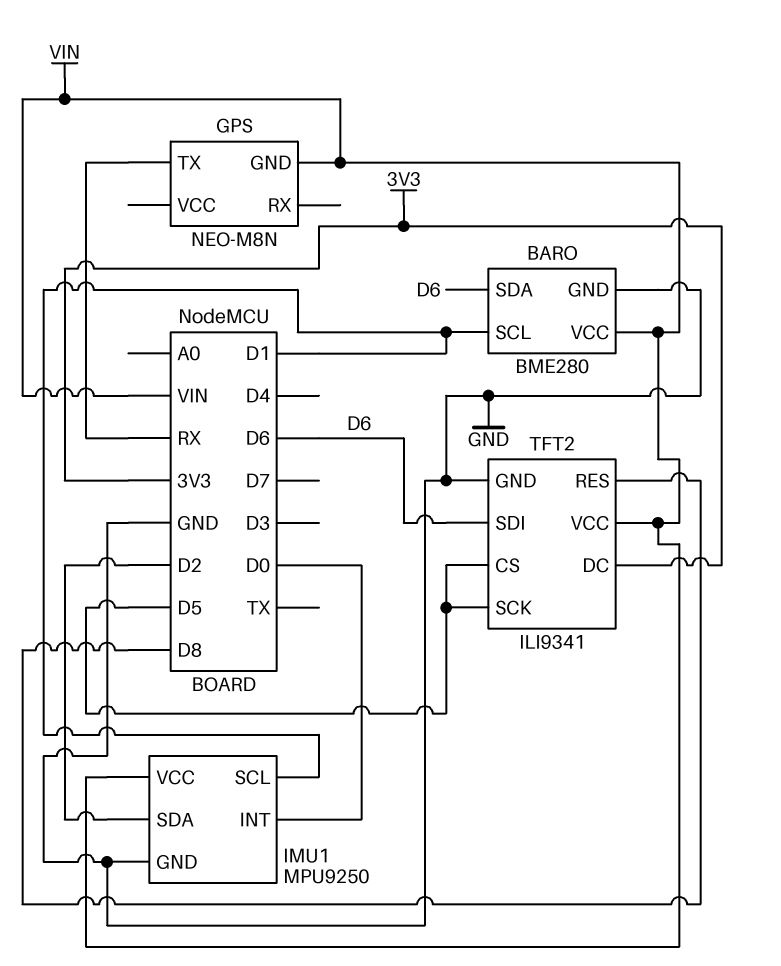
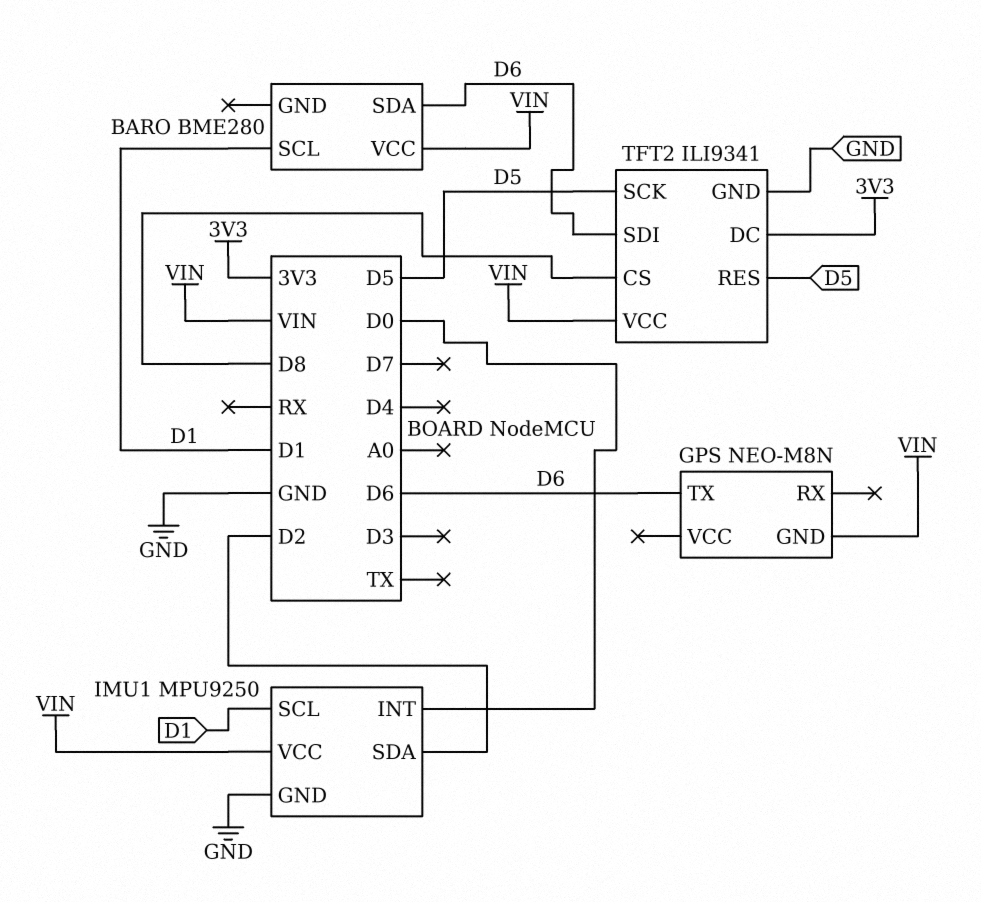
BARO pin GND: GND -> none
GPS pin TX: RX -> D6
TFT2 pin CS: D5 -> D8
TFT2 pin RES: D8 -> D5

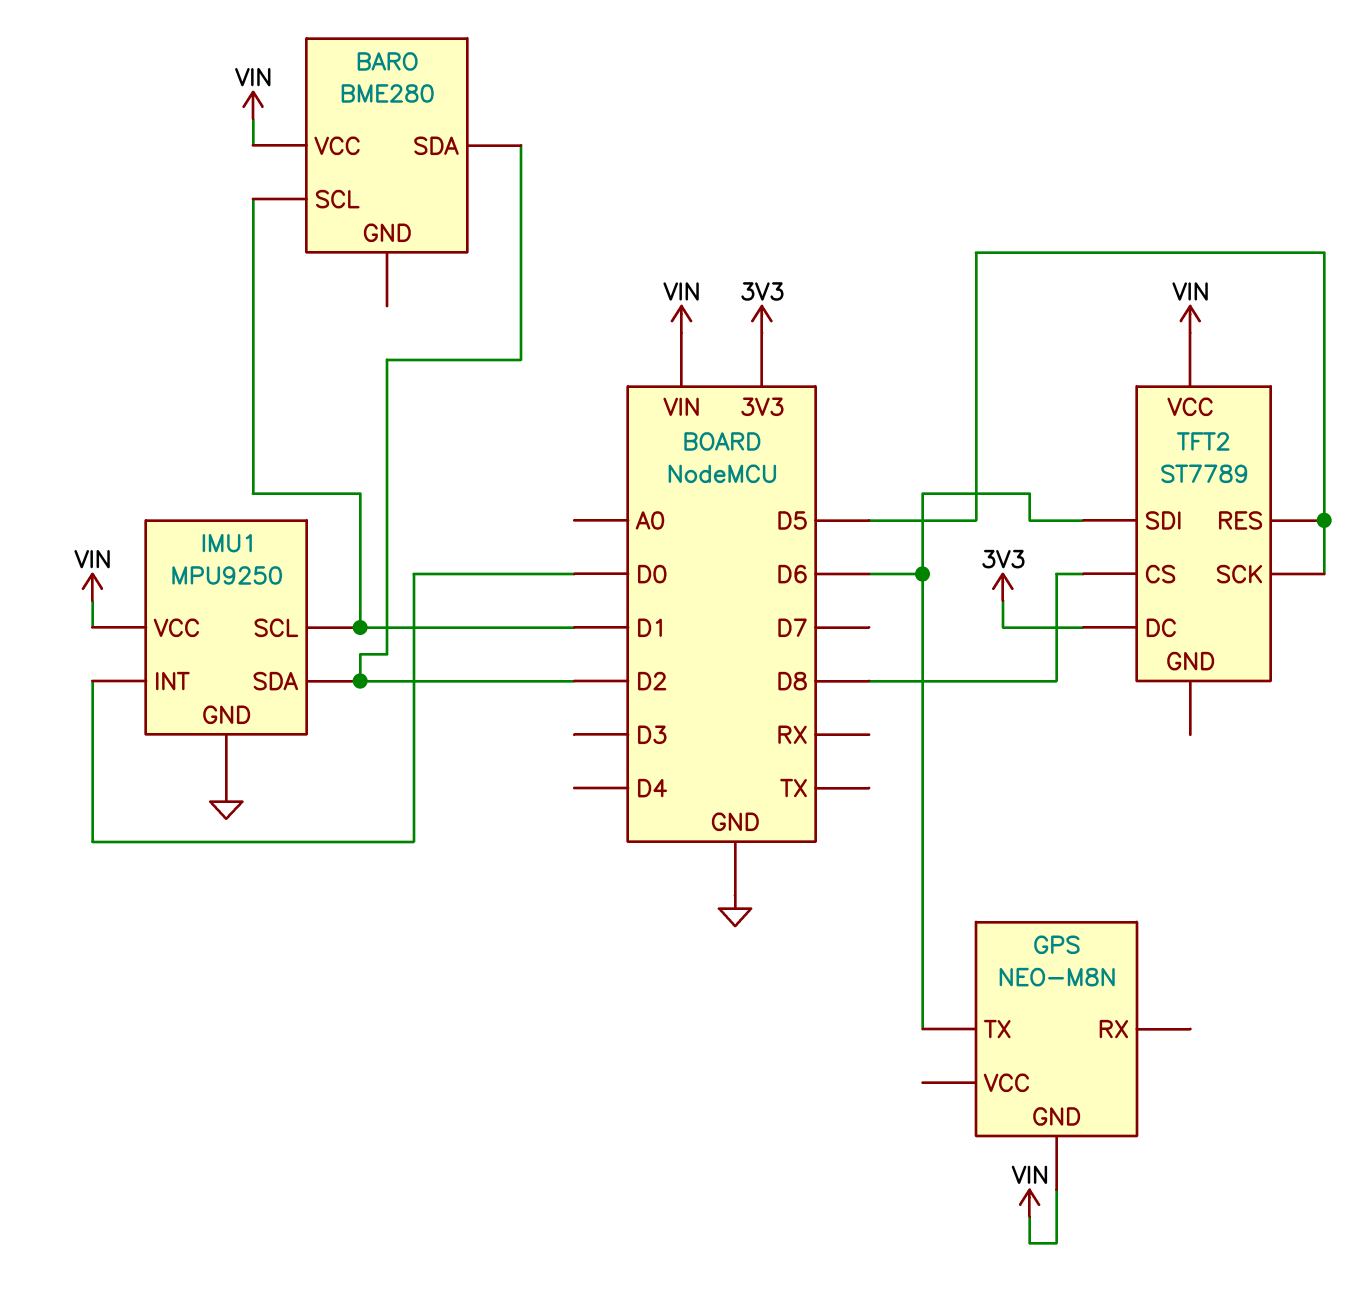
BARO pin SDA: D6 -> D2
TFT2: ILI9341 -> ST7789
TFT2 pin GND: GND -> none

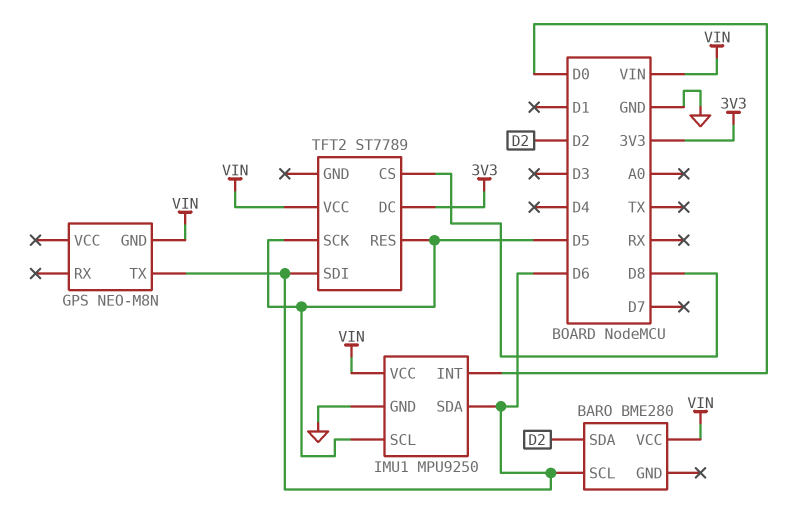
BARO pin SCL: D1 -> D6
IMU1 pin SCL: D1 -> D5
IMU1 pin SDA: D2 -> D6

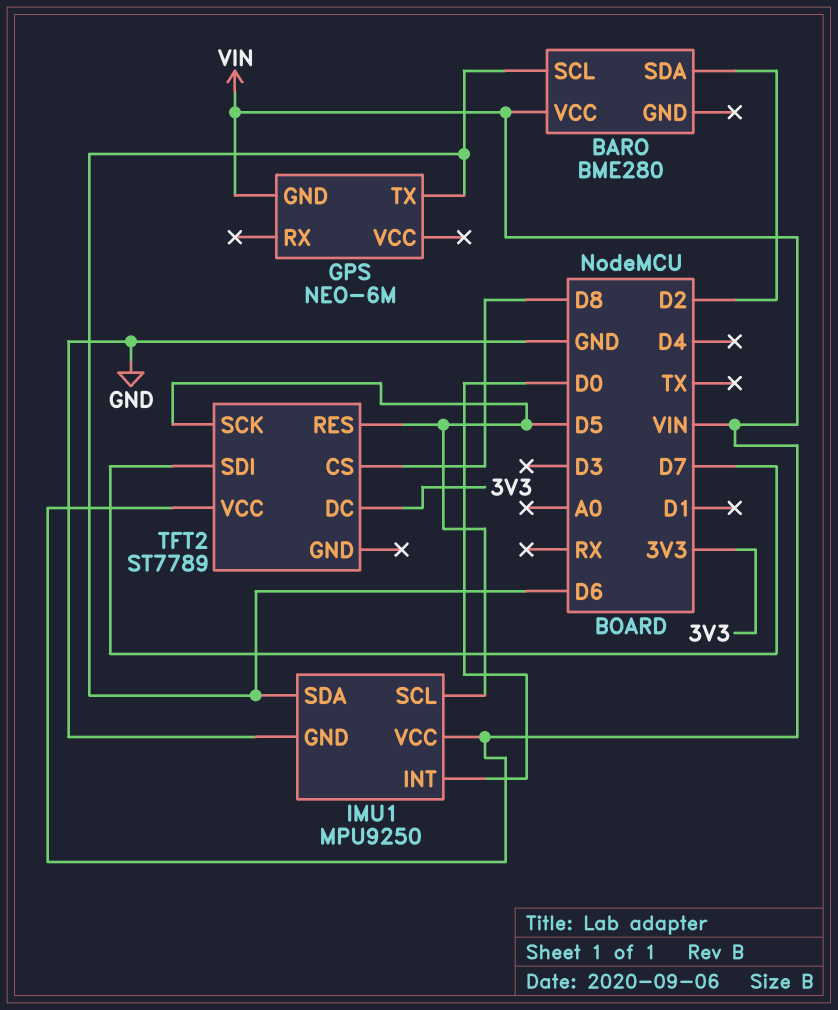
GPS: NEO-M8N -> NEO-6M
TFT2 pin SDI: D6 -> D7

